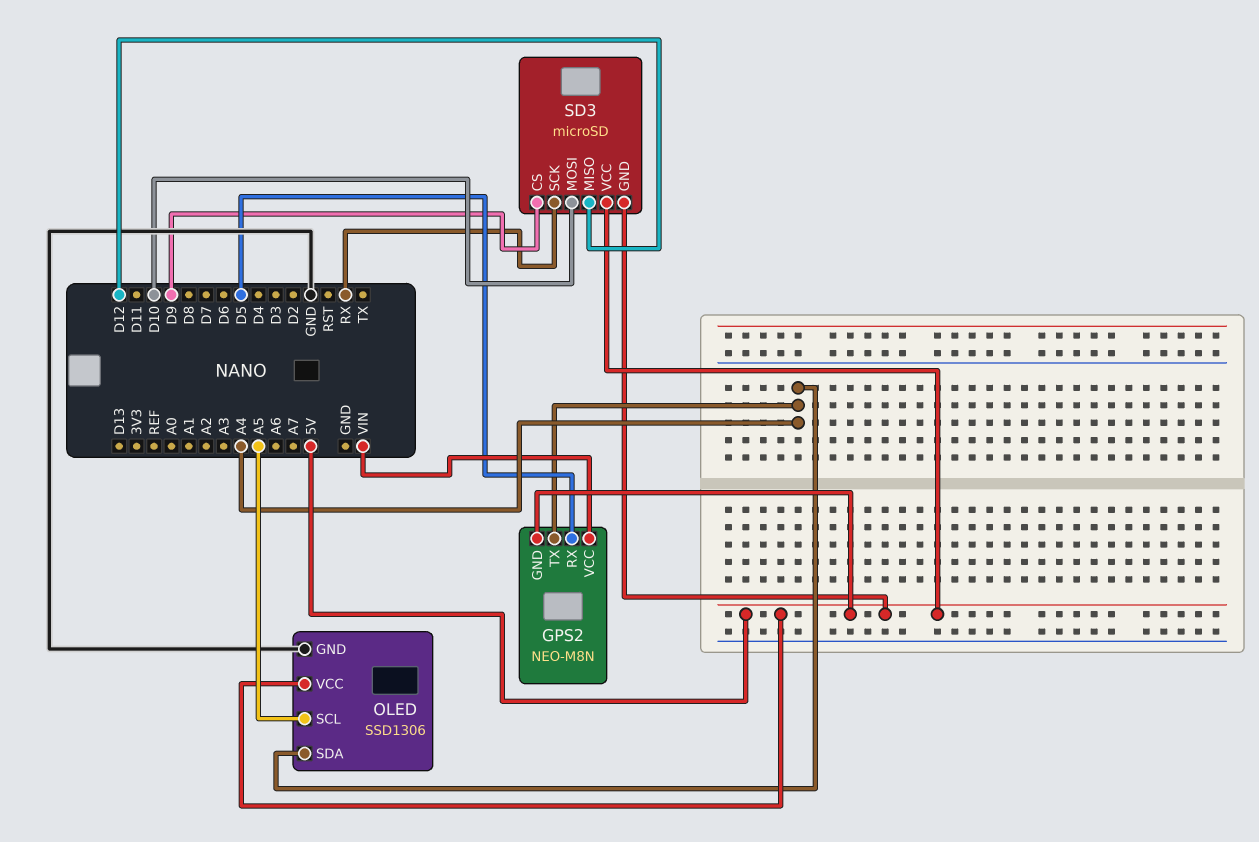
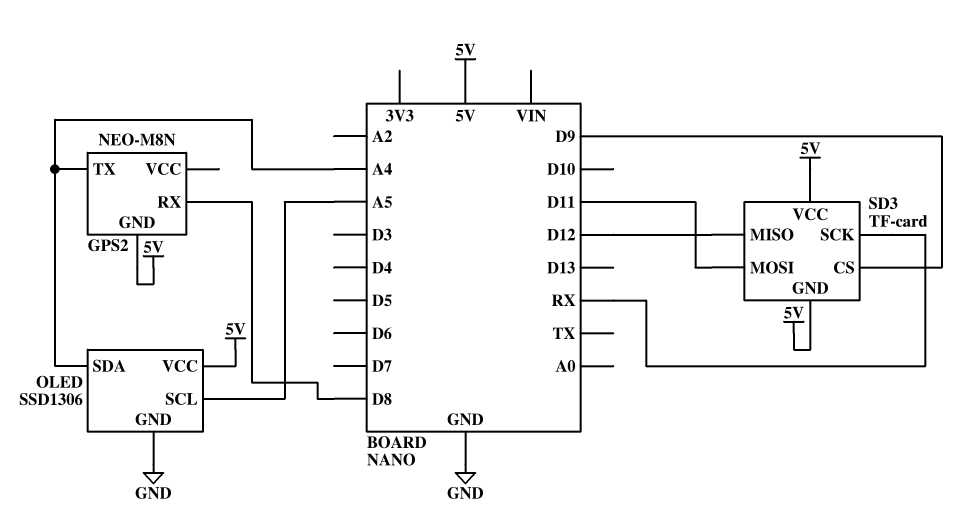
GPS2 pin RX: D5 -> D8
GPS2 pin VCC: VIN -> none
SD3: microSD -> TF-card
SD3 pin MOSI: D10 -> D11

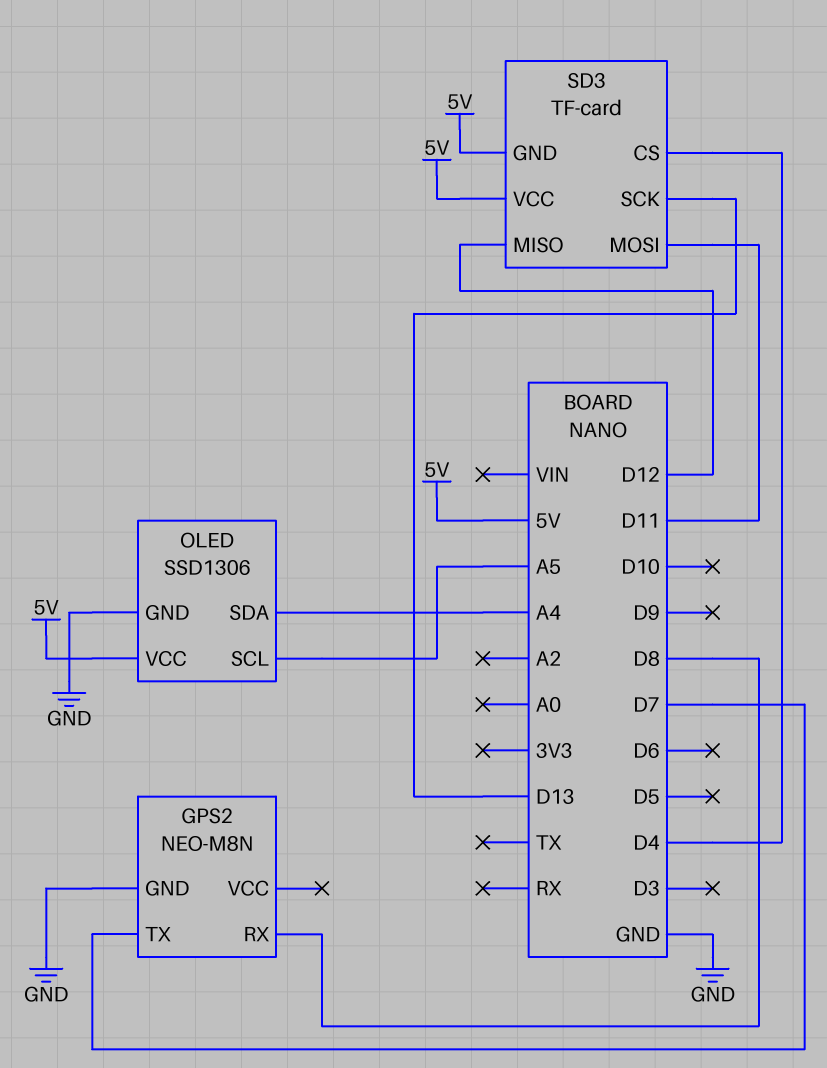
GPS2 pin GND: 5V -> GND
GPS2 pin TX: A4 -> D7
SD3 pin CS: D9 -> D4
SD3 pin SCK: RX -> D13

